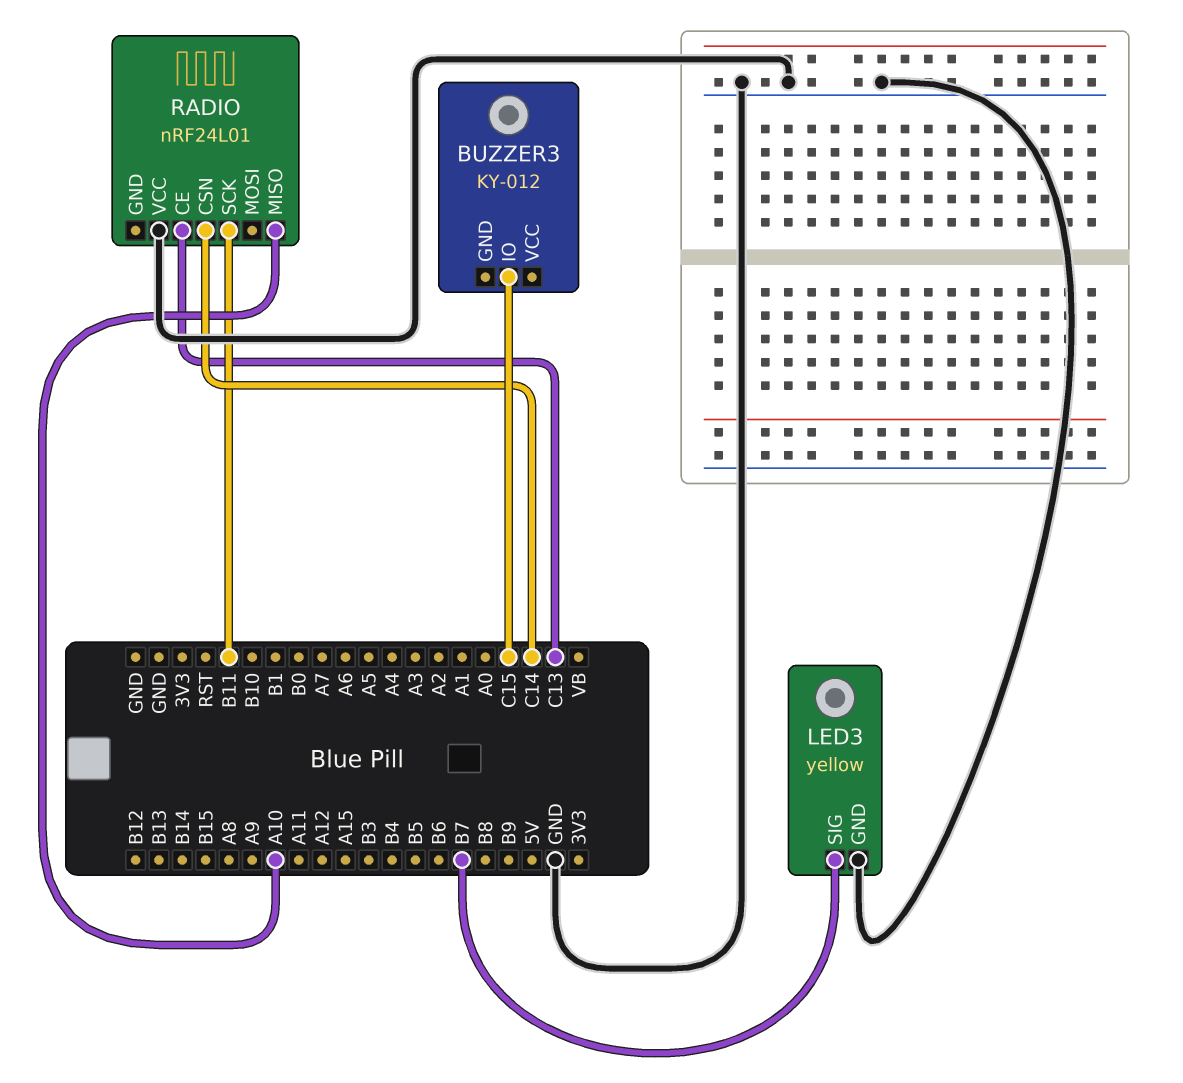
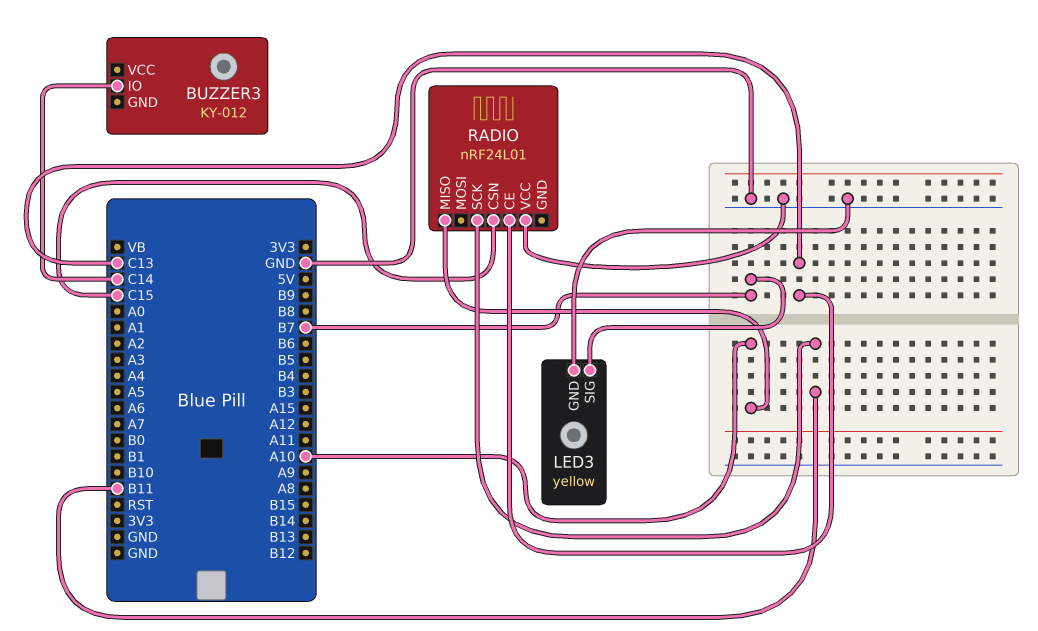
BUZZER3 pin IO: C15 -> C14
RADIO pin CSN: C14 -> C15

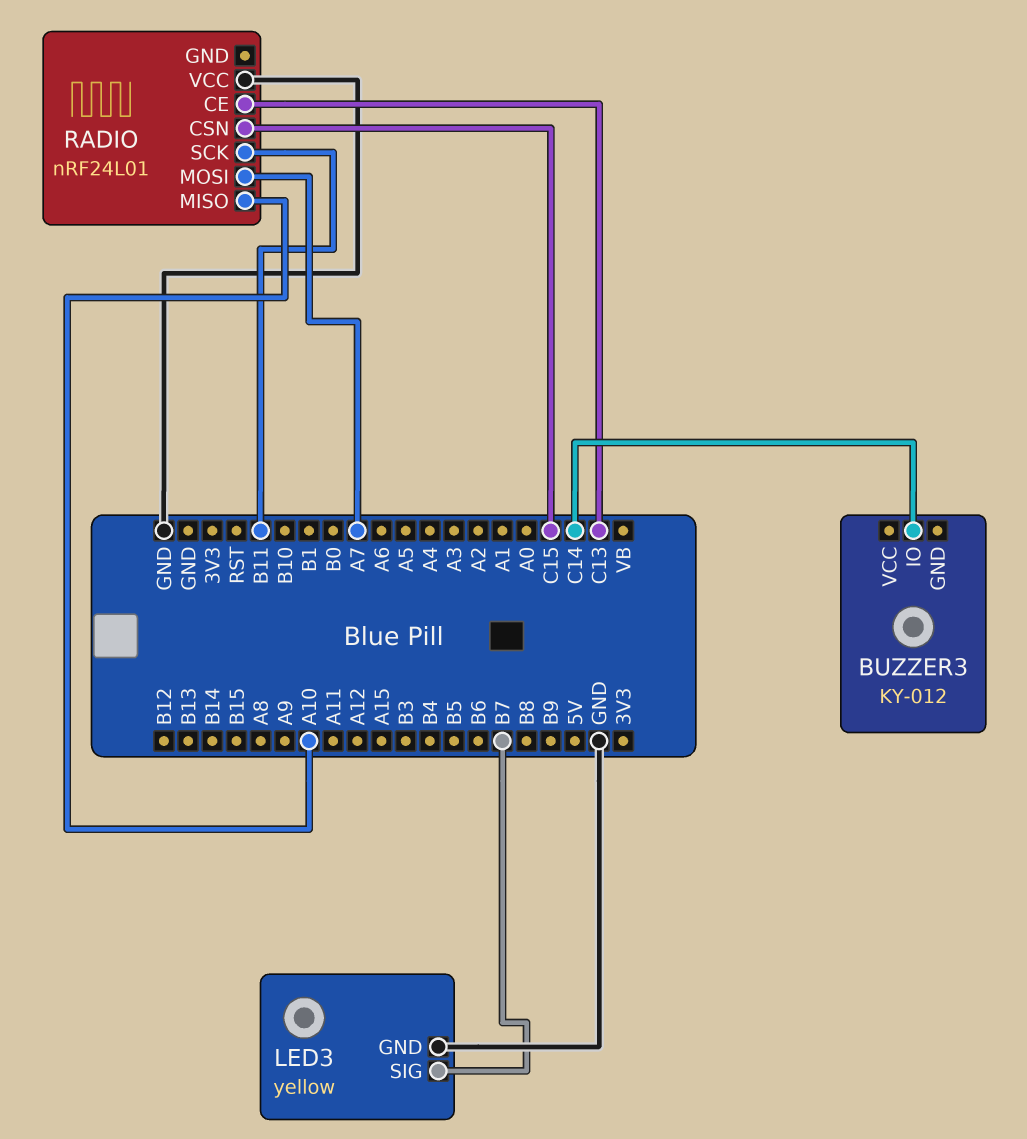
RADIO pin MOSI: none -> A7

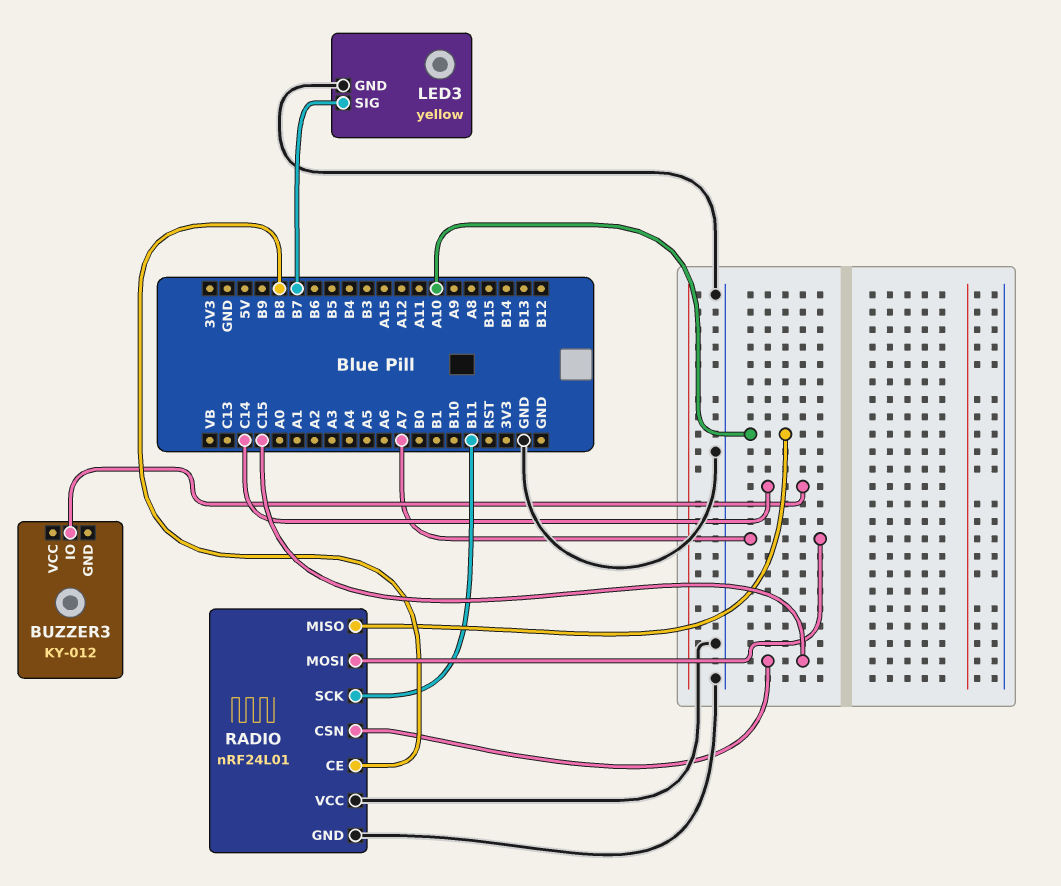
RADIO pin CE: C13 -> B8
RADIO pin GND: none -> GND

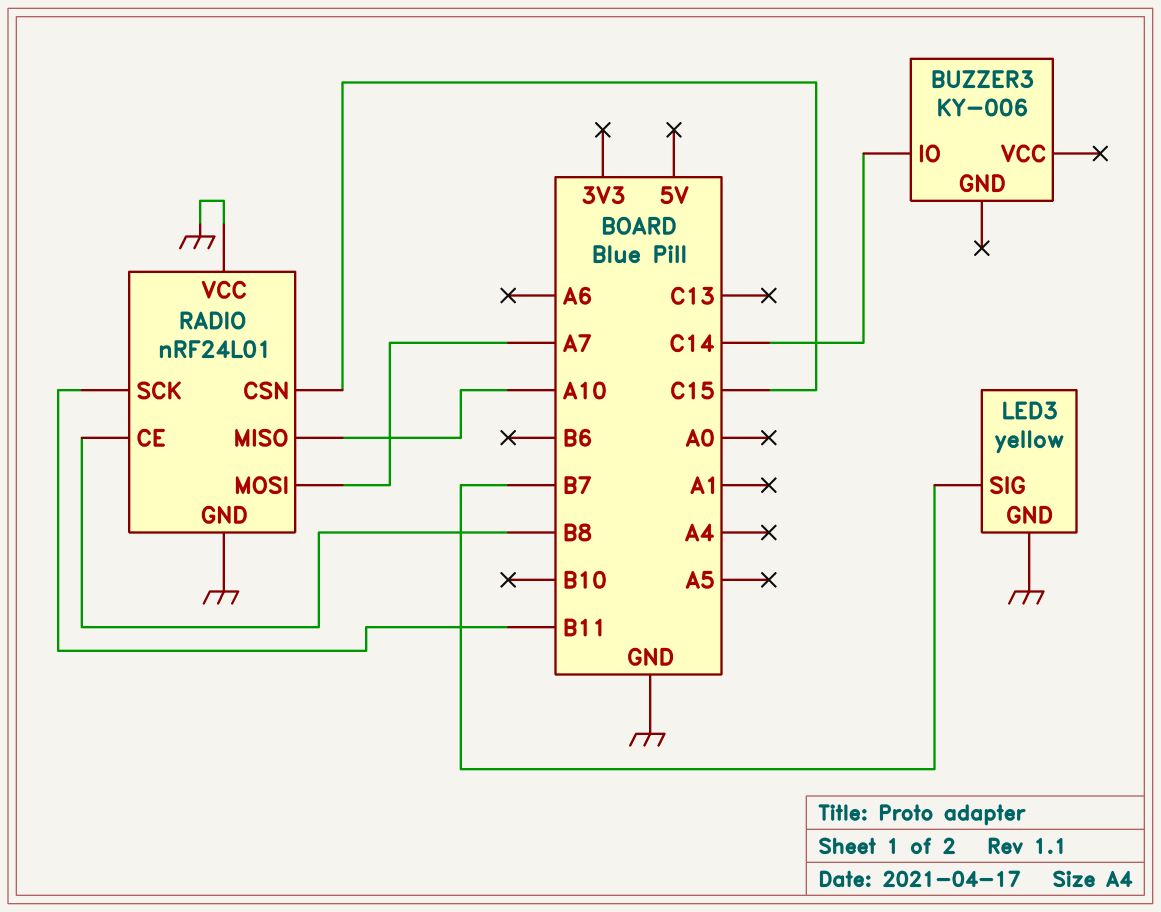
BUZZER3: KY-012 -> KY-006

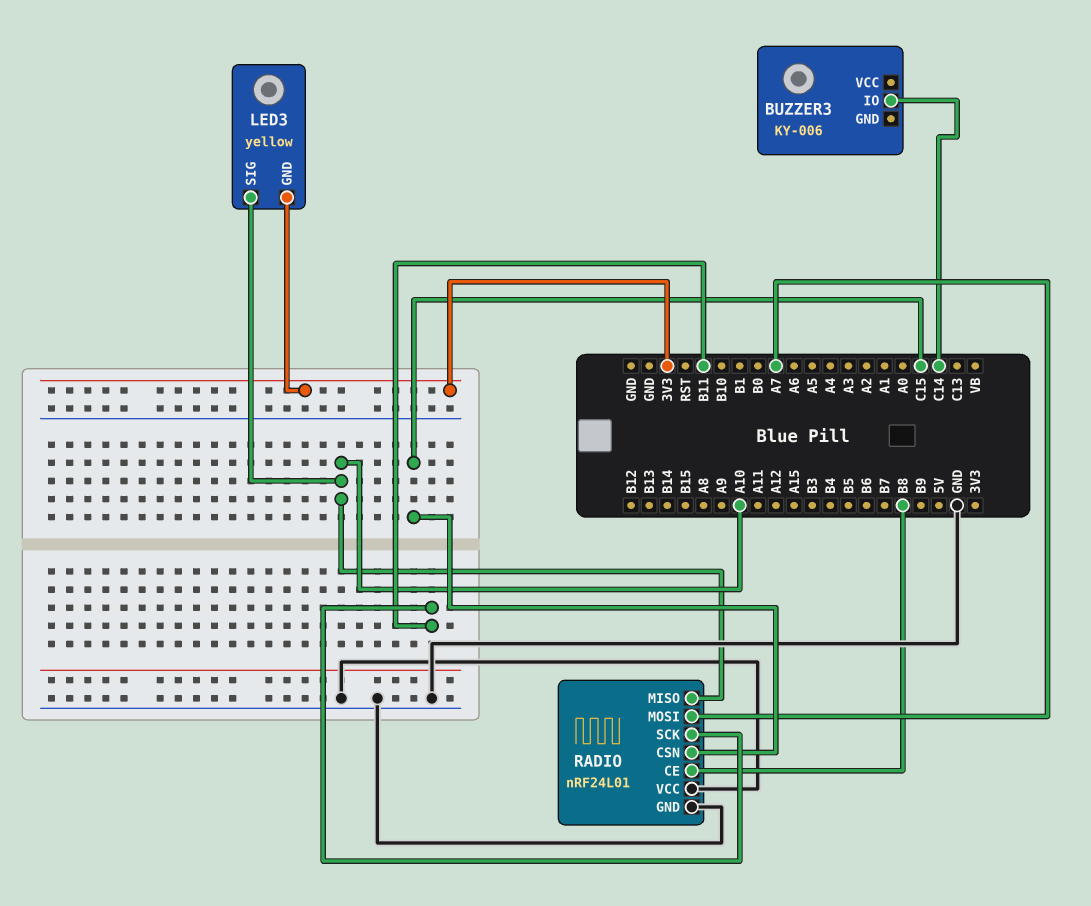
LED3 pin GND: GND -> 3V3
LED3 pin SIG: B7 -> A10

